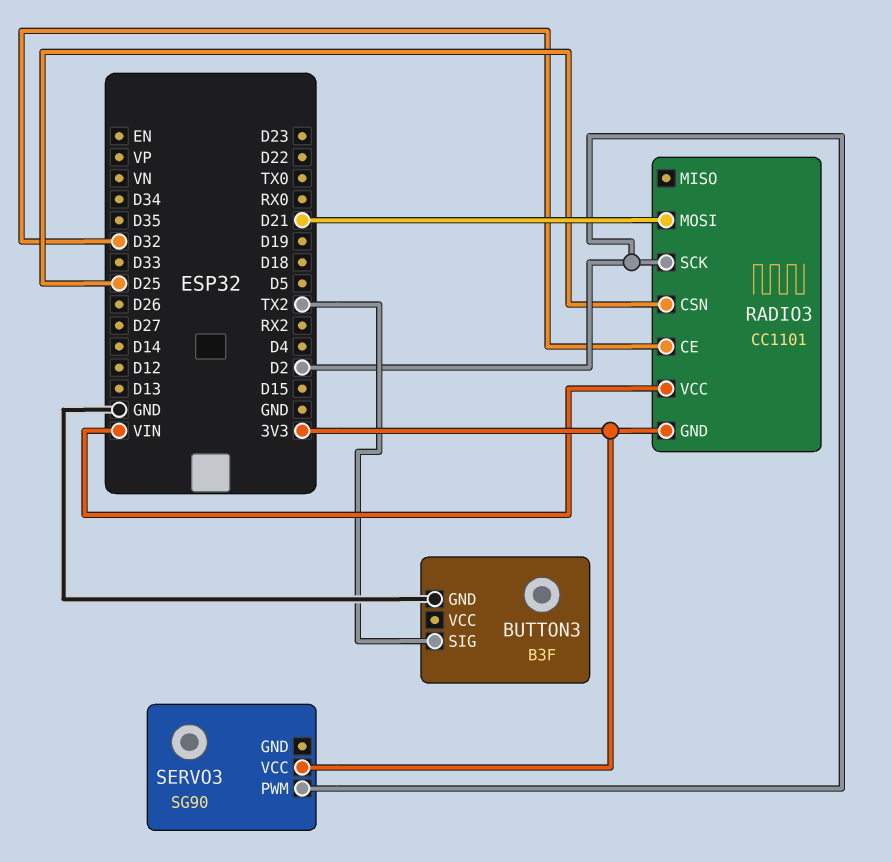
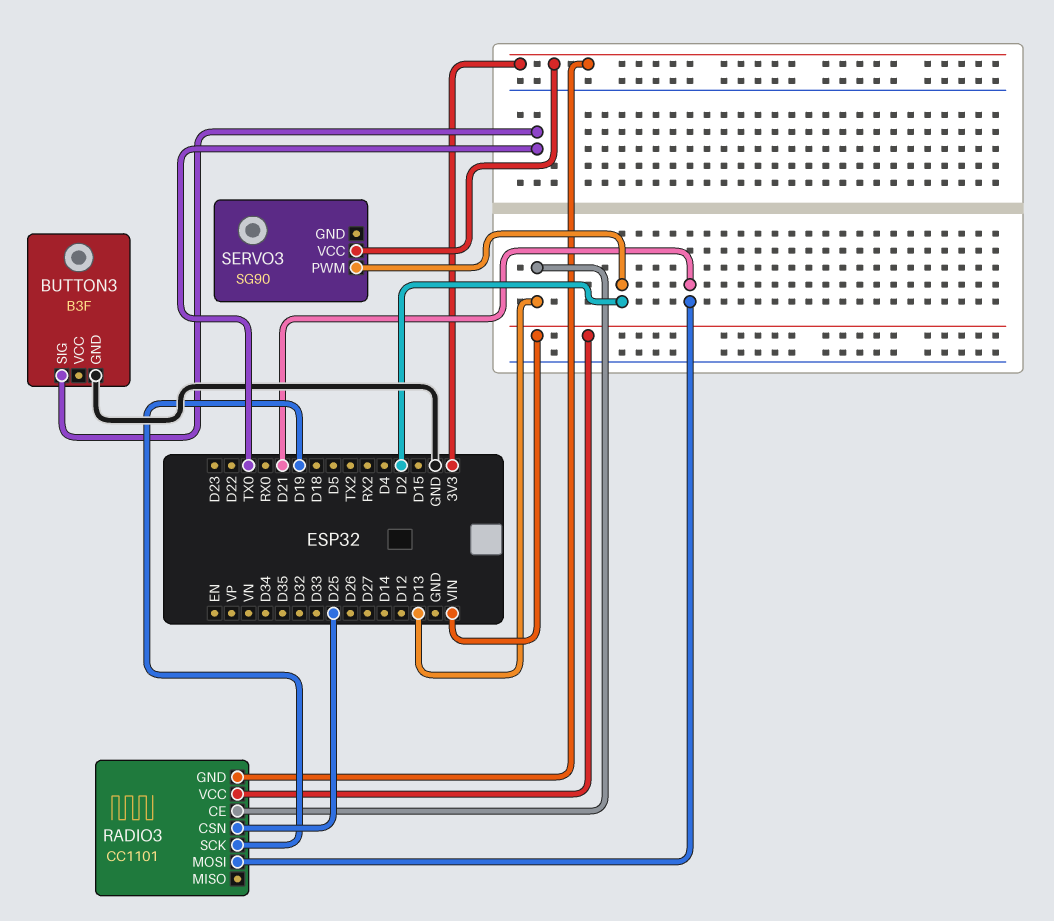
BUTTON3 pin SIG: TX2 -> TX0
RADIO3 pin CE: D32 -> D13
RADIO3 pin SCK: D2 -> D19

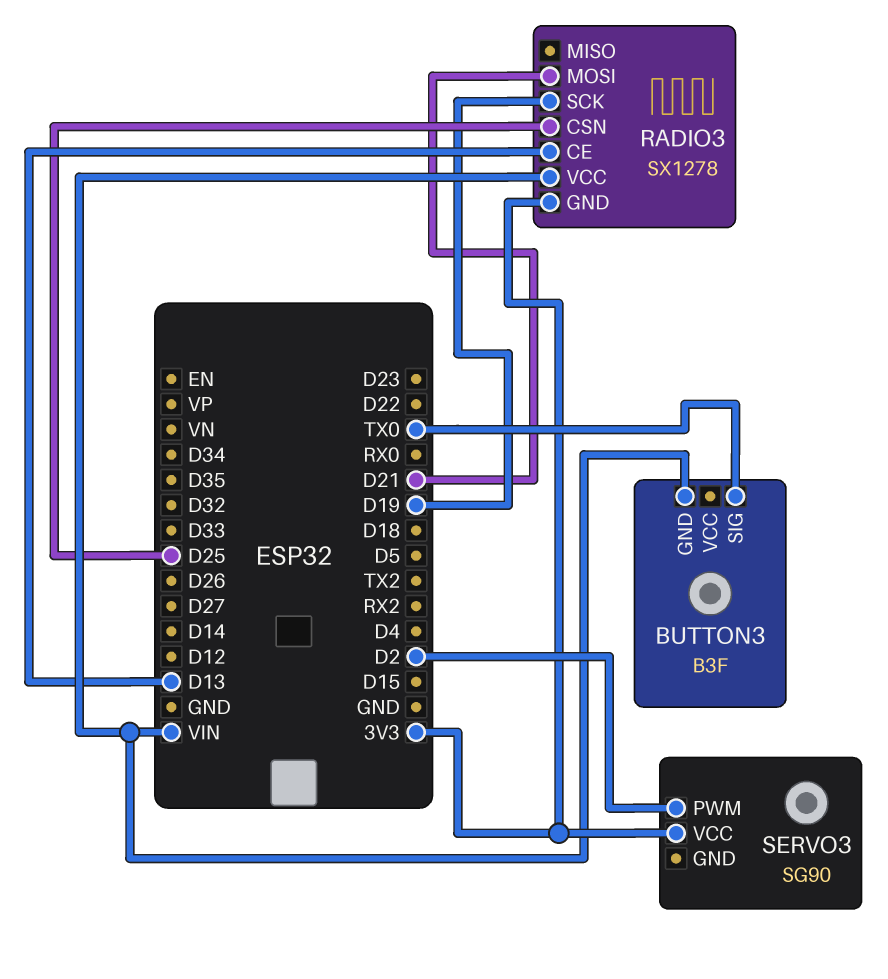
BUTTON3 pin GND: GND -> VIN
RADIO3: CC1101 -> SX1278

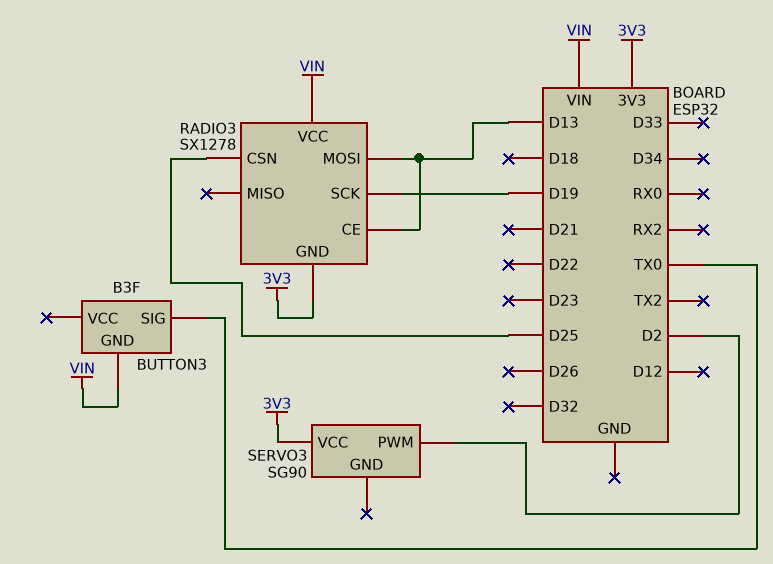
RADIO3 pin MOSI: D21 -> D13

